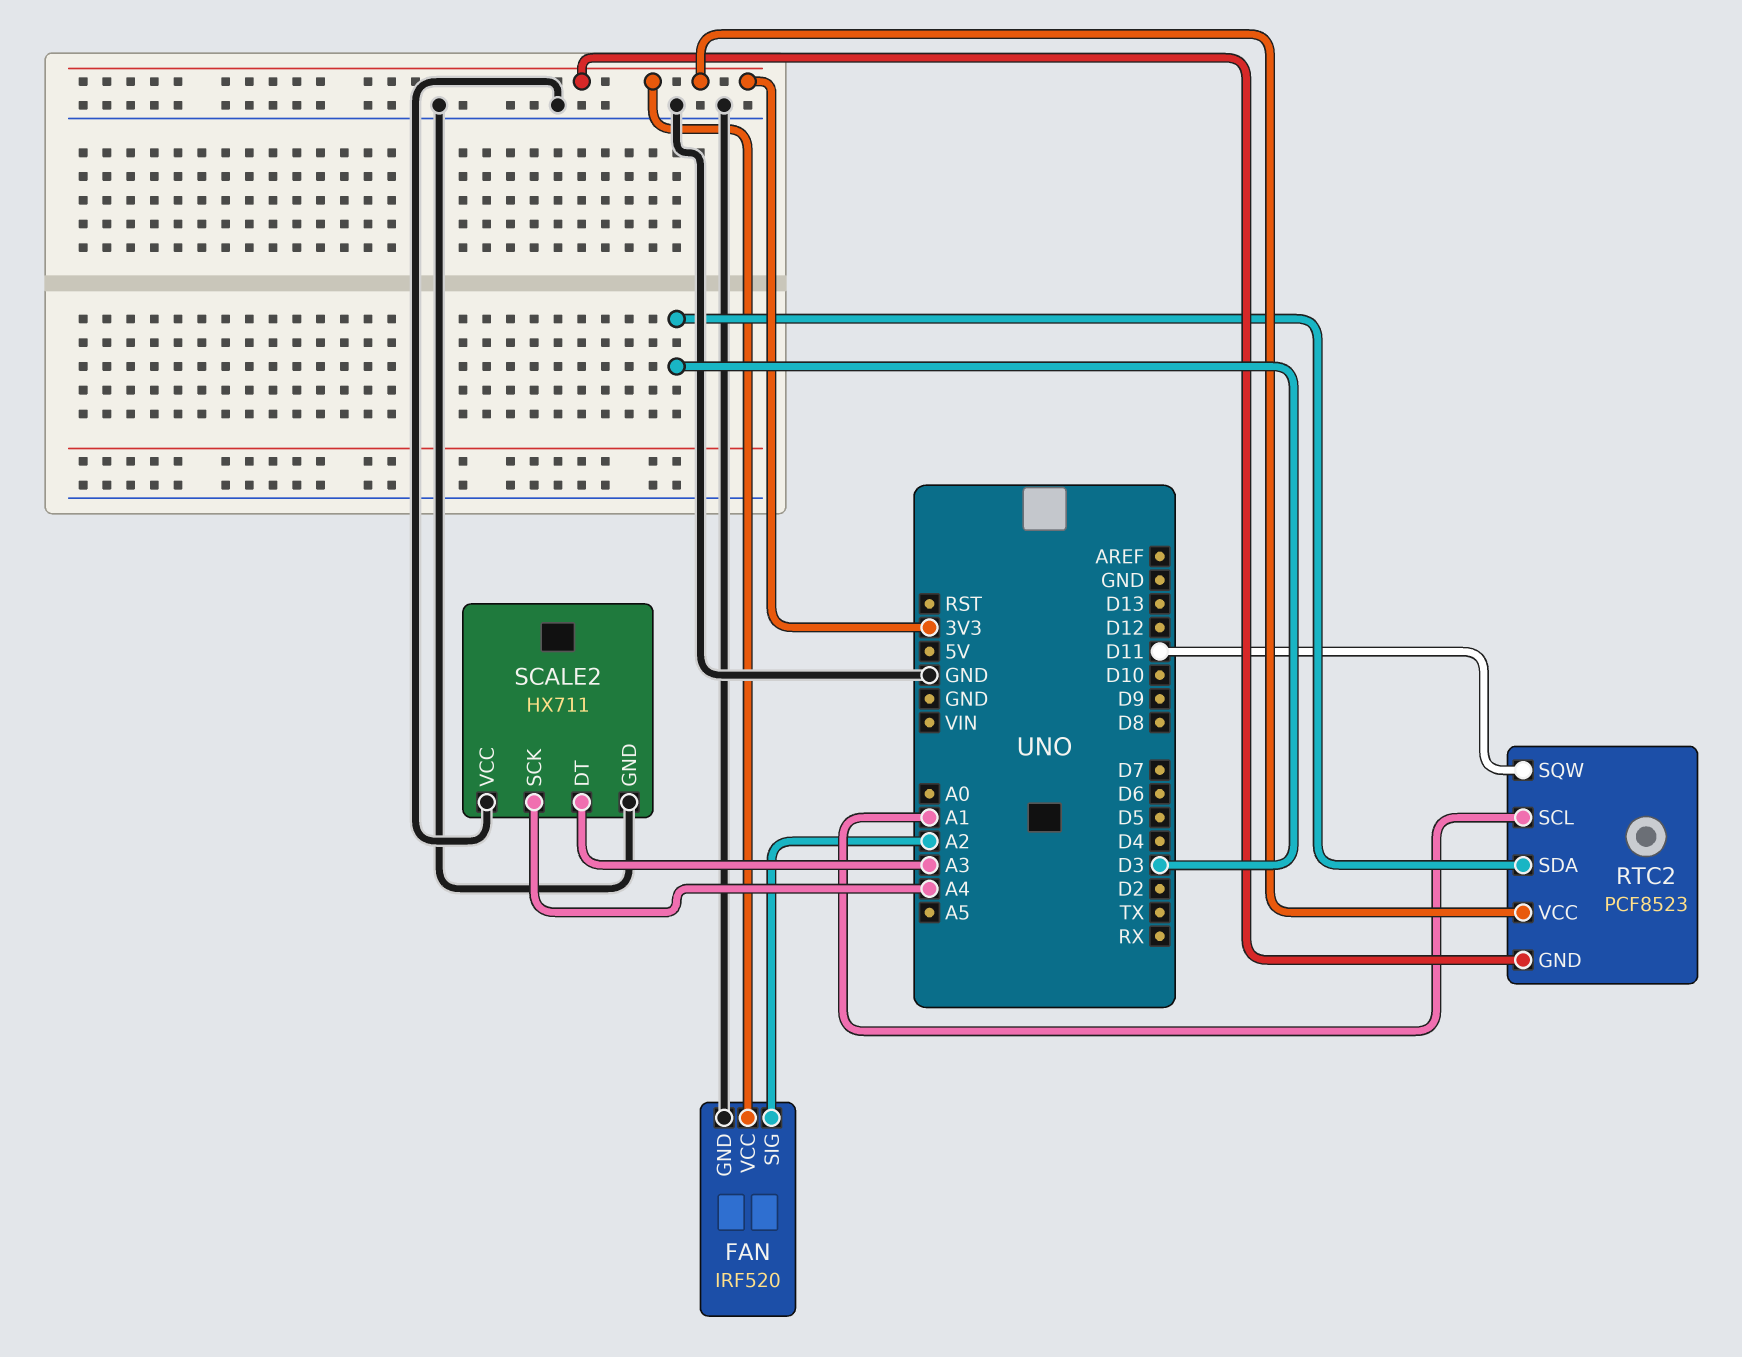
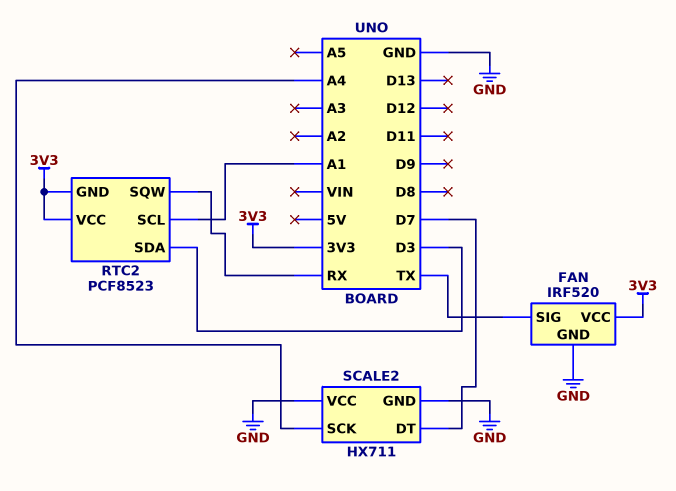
FAN pin SIG: A2 -> TX
RTC2 pin SQW: D11 -> RX
SCALE2 pin DT: A3 -> D7

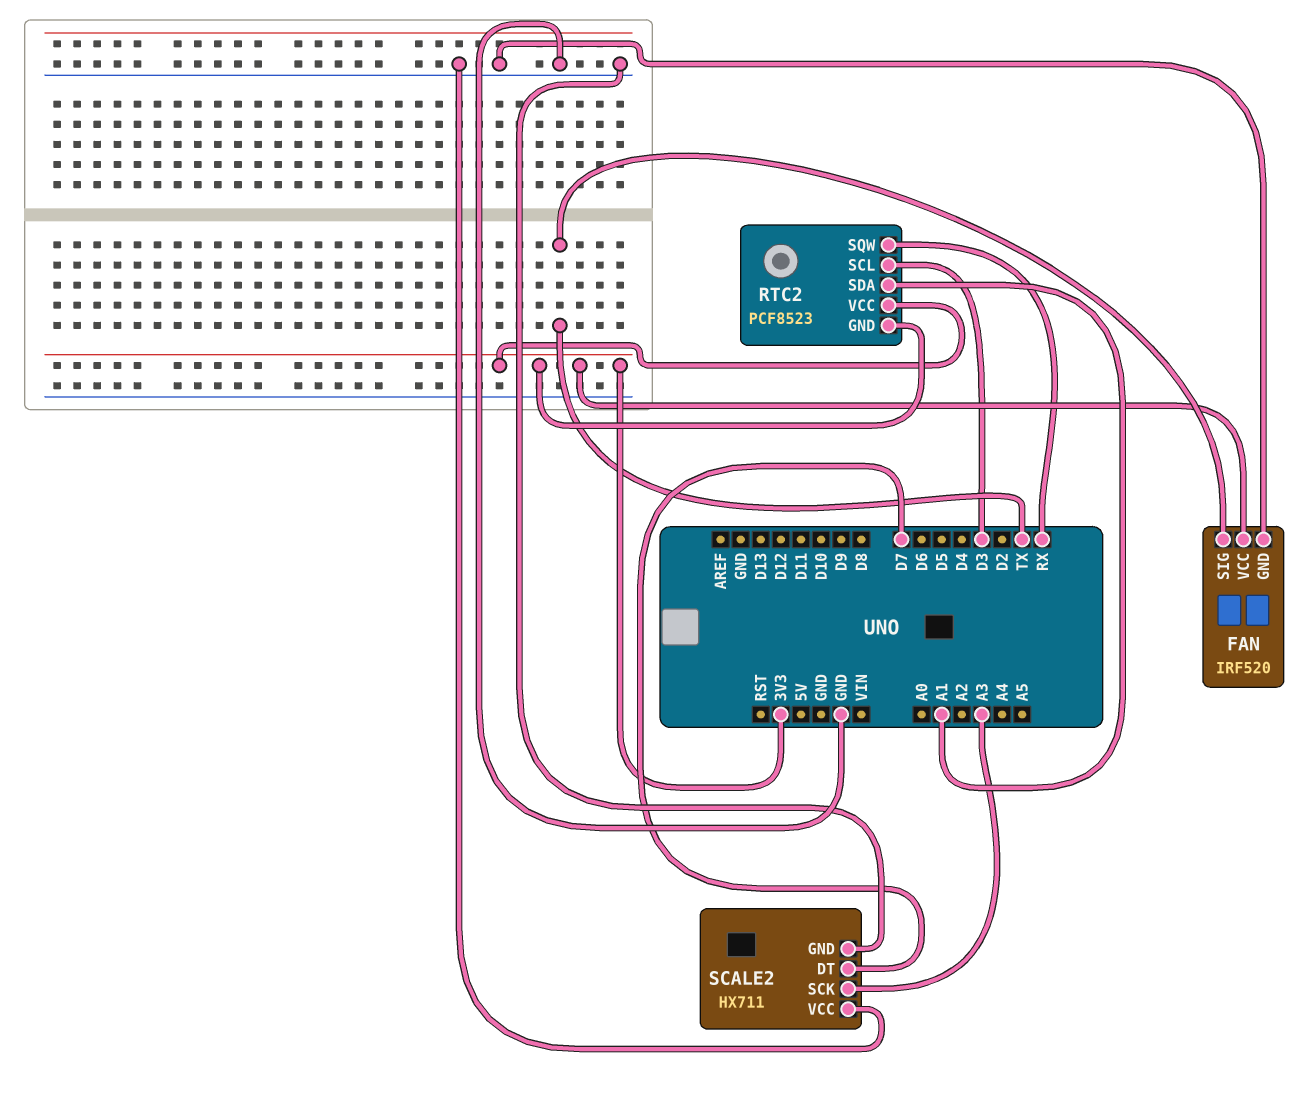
RTC2 pin SCL: A1 -> D3
RTC2 pin SDA: D3 -> A1
SCALE2 pin SCK: A4 -> A3

